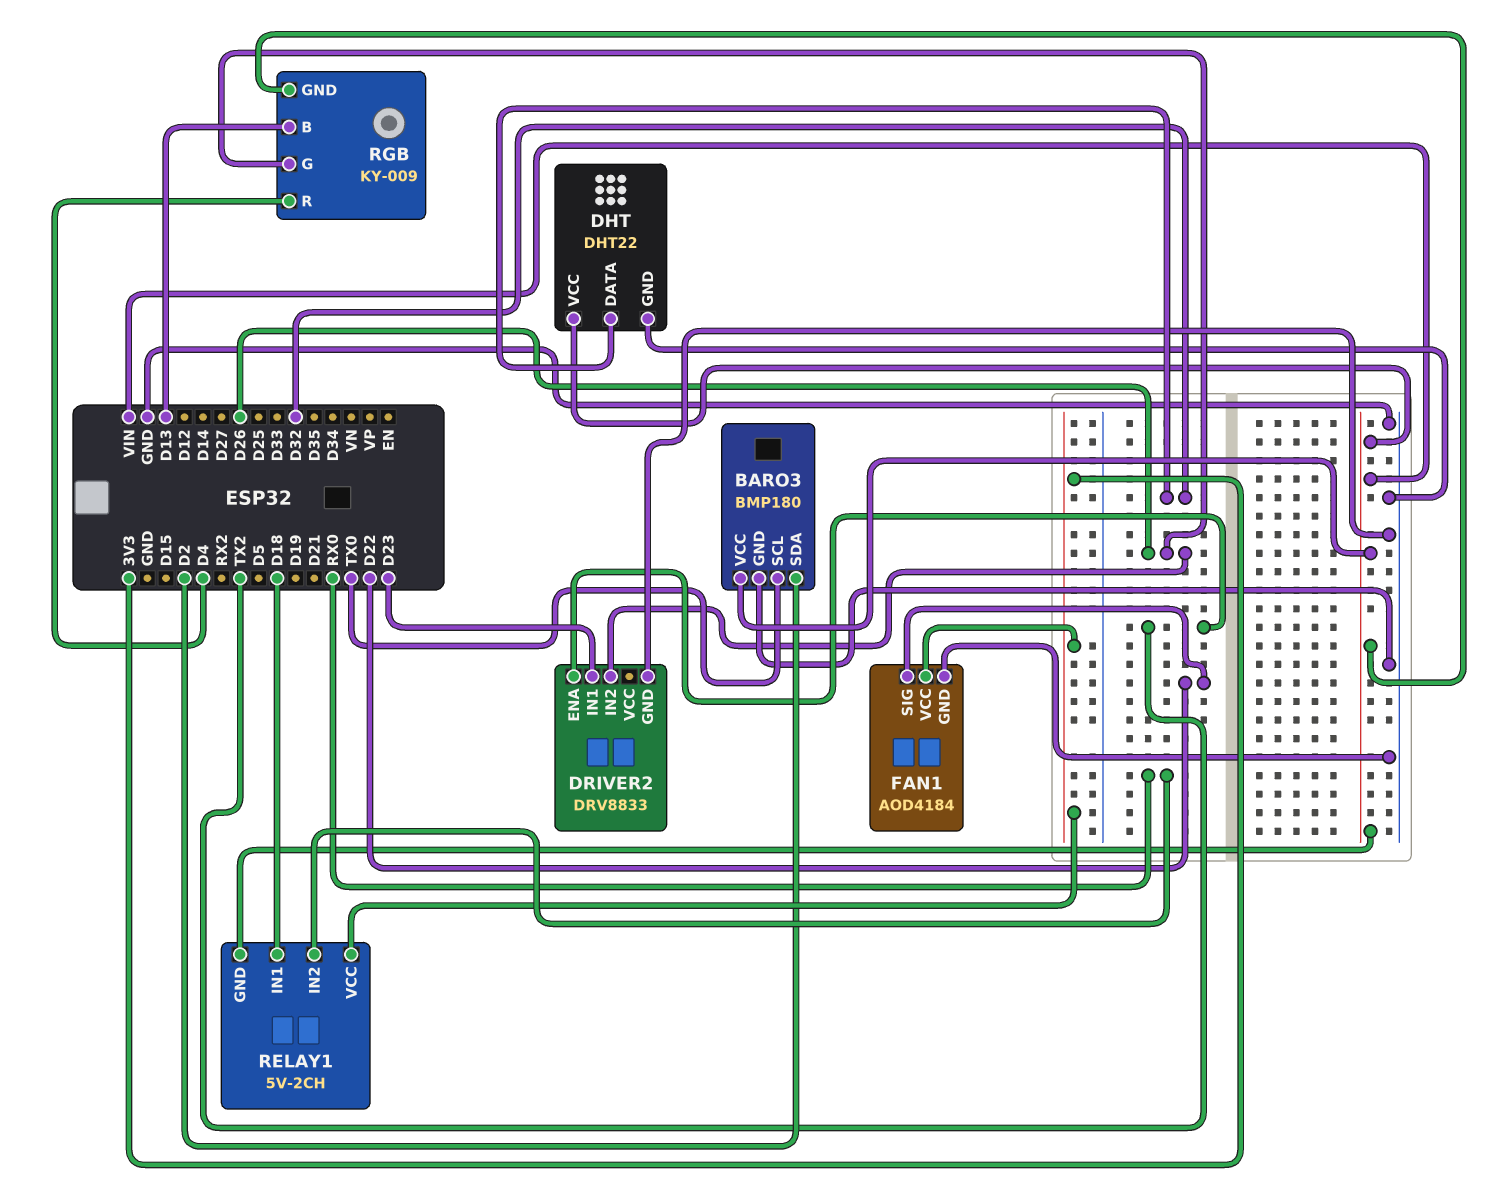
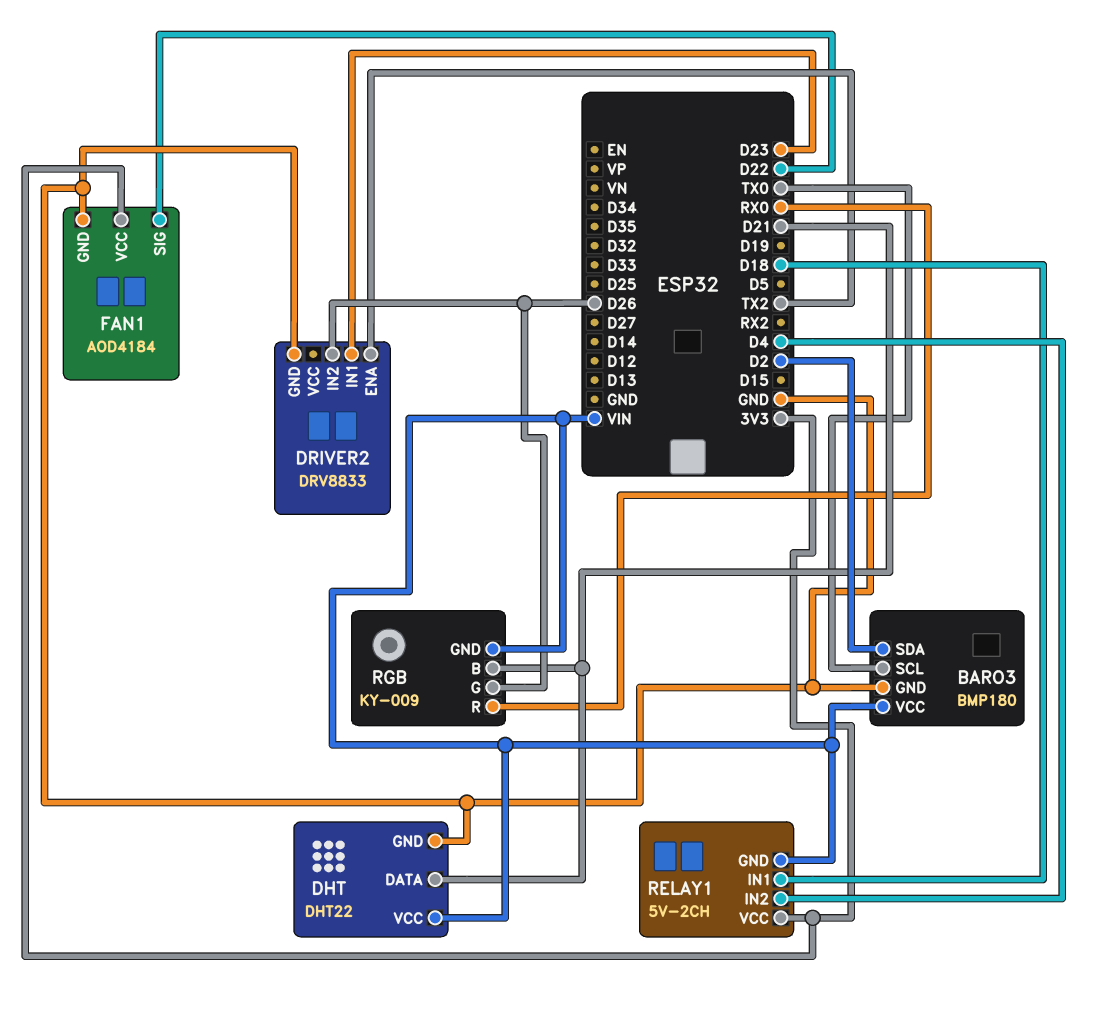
DHT pin DATA: D32 -> D21
RELAY1 pin IN2: RX0 -> D4
RGB pin B: D13 -> D21
RGB pin R: D4 -> RX0

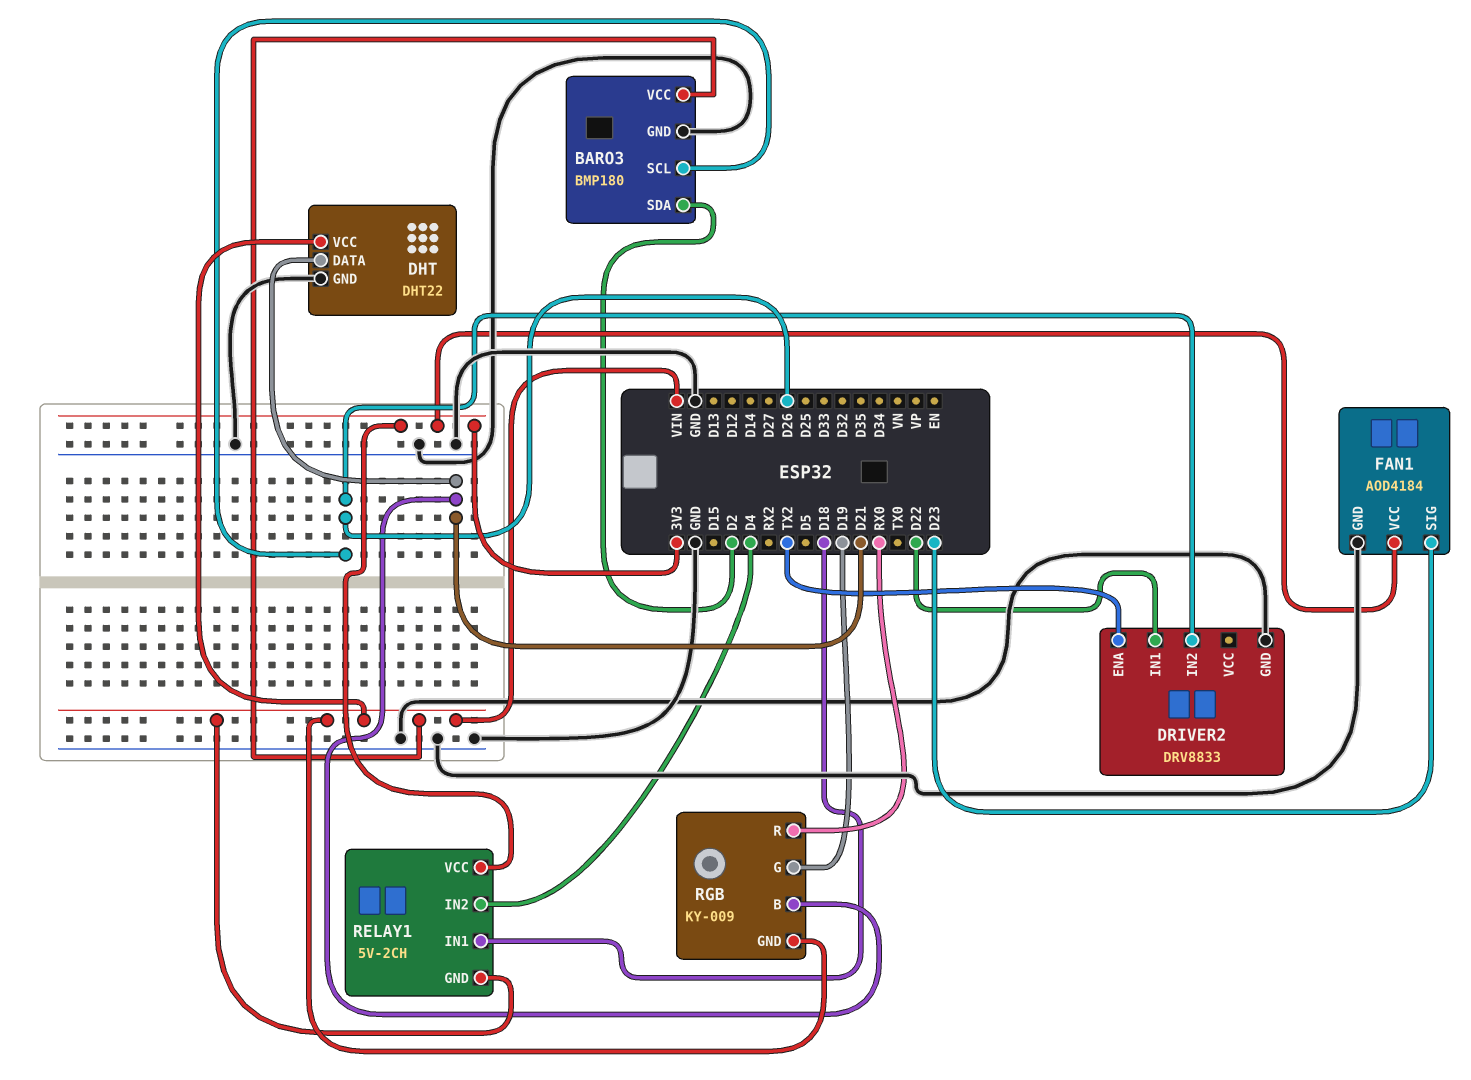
BARO3 pin SCL: TX0 -> D26
DRIVER2 pin IN1: D23 -> D22
FAN1 pin SIG: D22 -> D23
RGB pin G: D26 -> D19

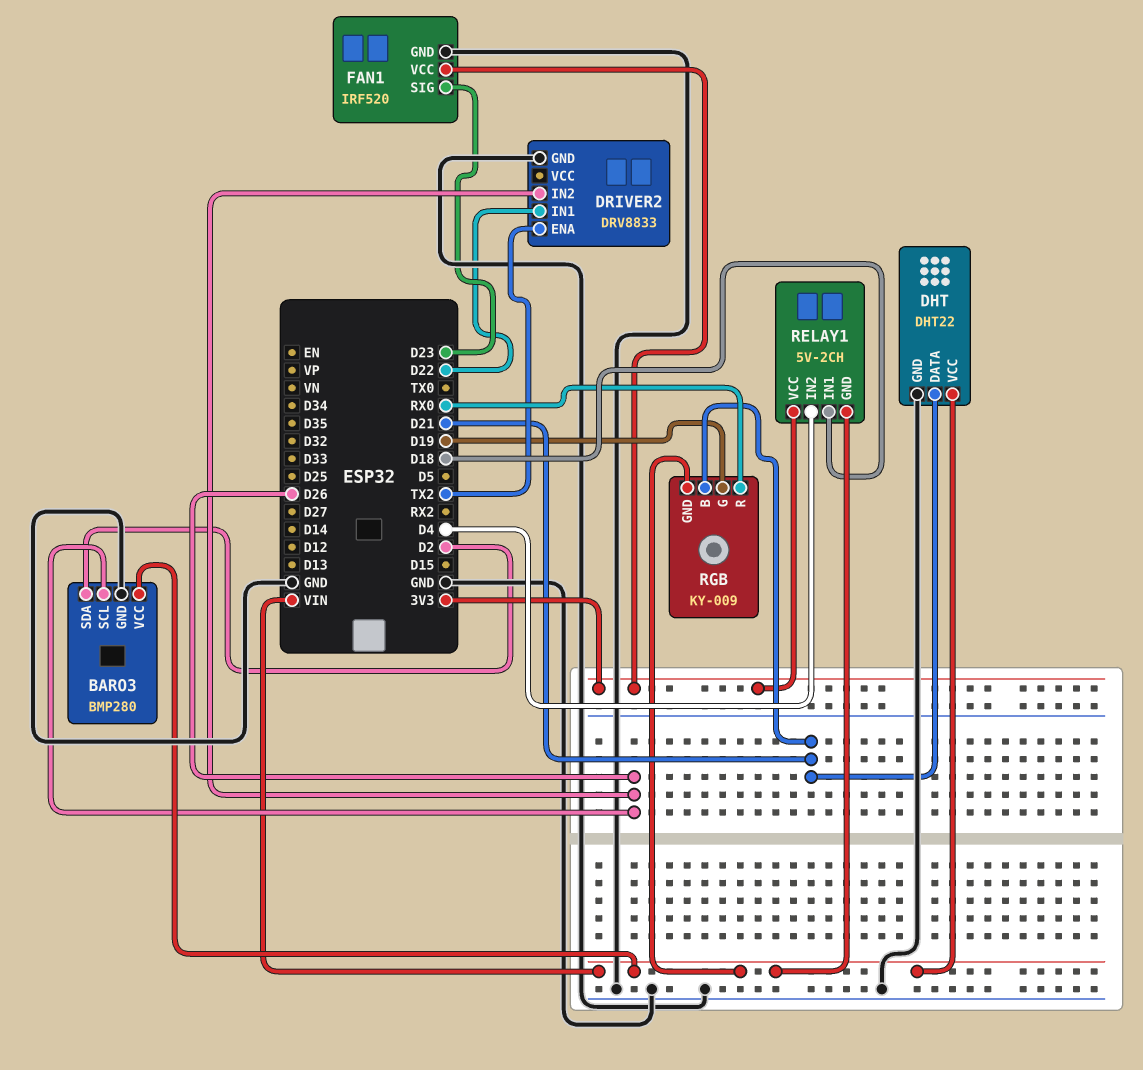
BARO3: BMP180 -> BMP280
FAN1: AOD4184 -> IRF520

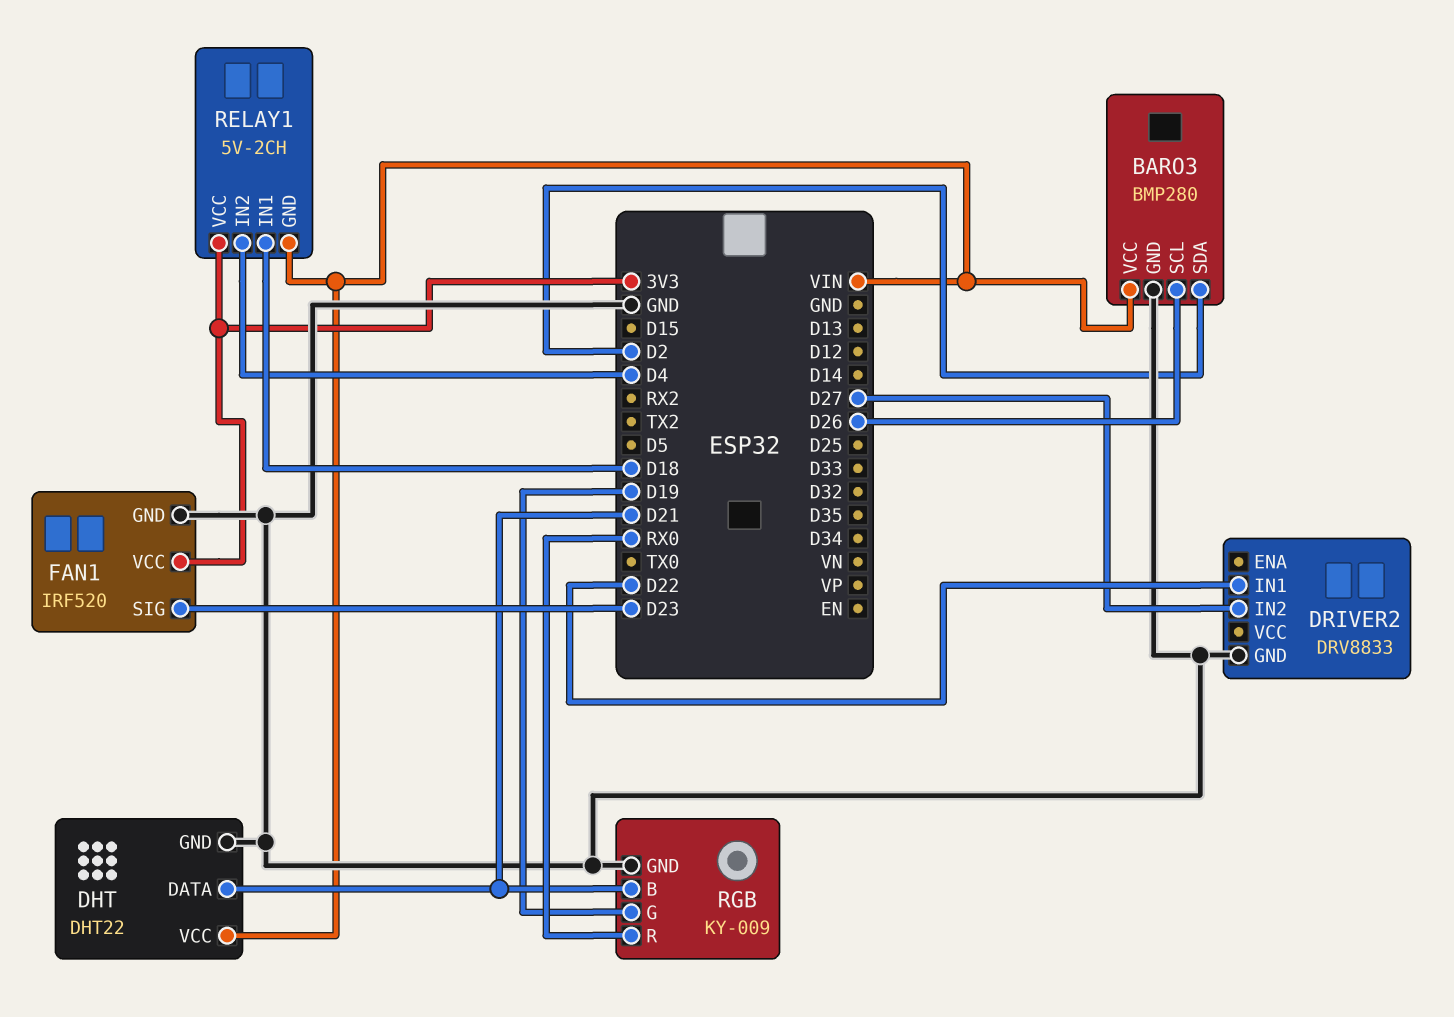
DRIVER2 pin ENA: TX2 -> none
DRIVER2 pin IN2: D26 -> D27
RGB pin GND: VIN -> GND

